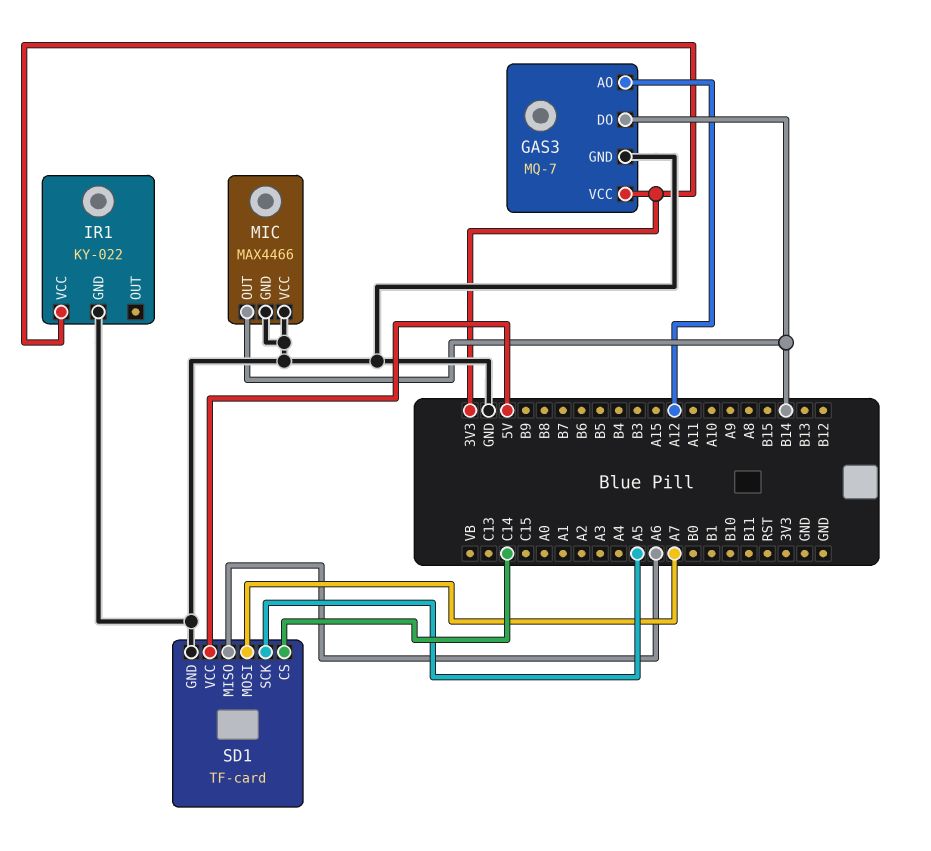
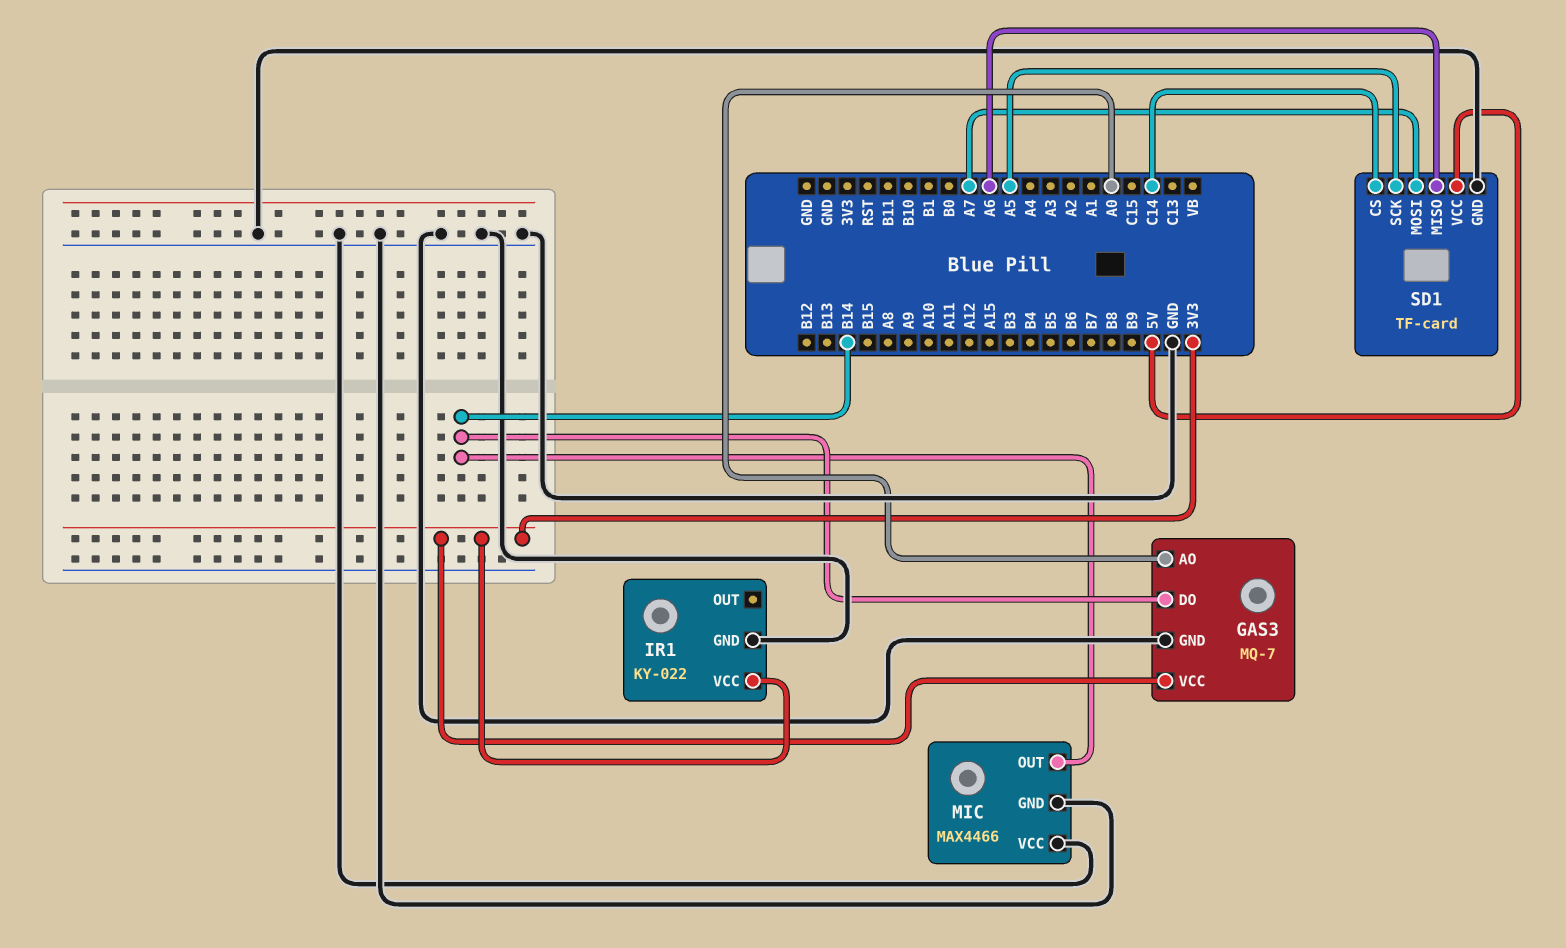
GAS3 pin AO: A12 -> A0

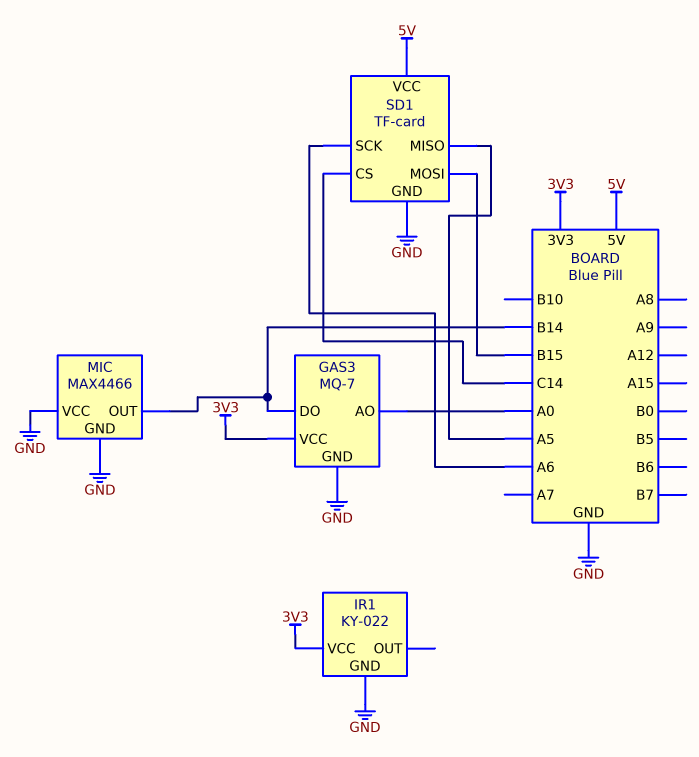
SD1 pin MISO: A6 -> A5
SD1 pin MOSI: A7 -> B15
SD1 pin SCK: A5 -> A6

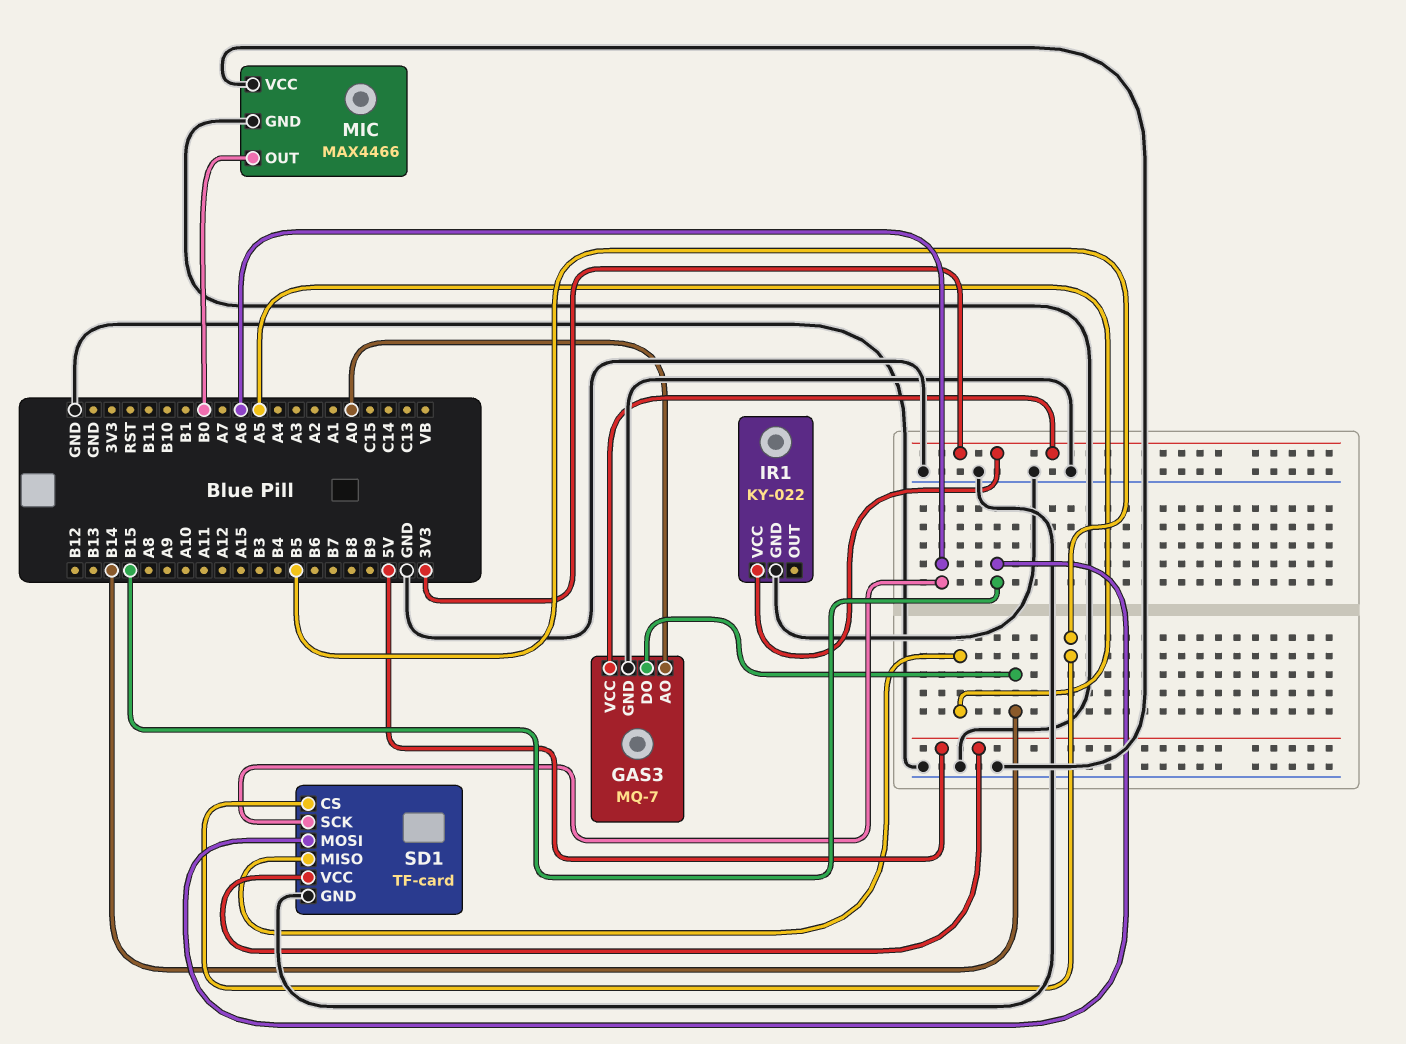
MIC pin OUT: B14 -> B0
SD1 pin CS: C14 -> B5

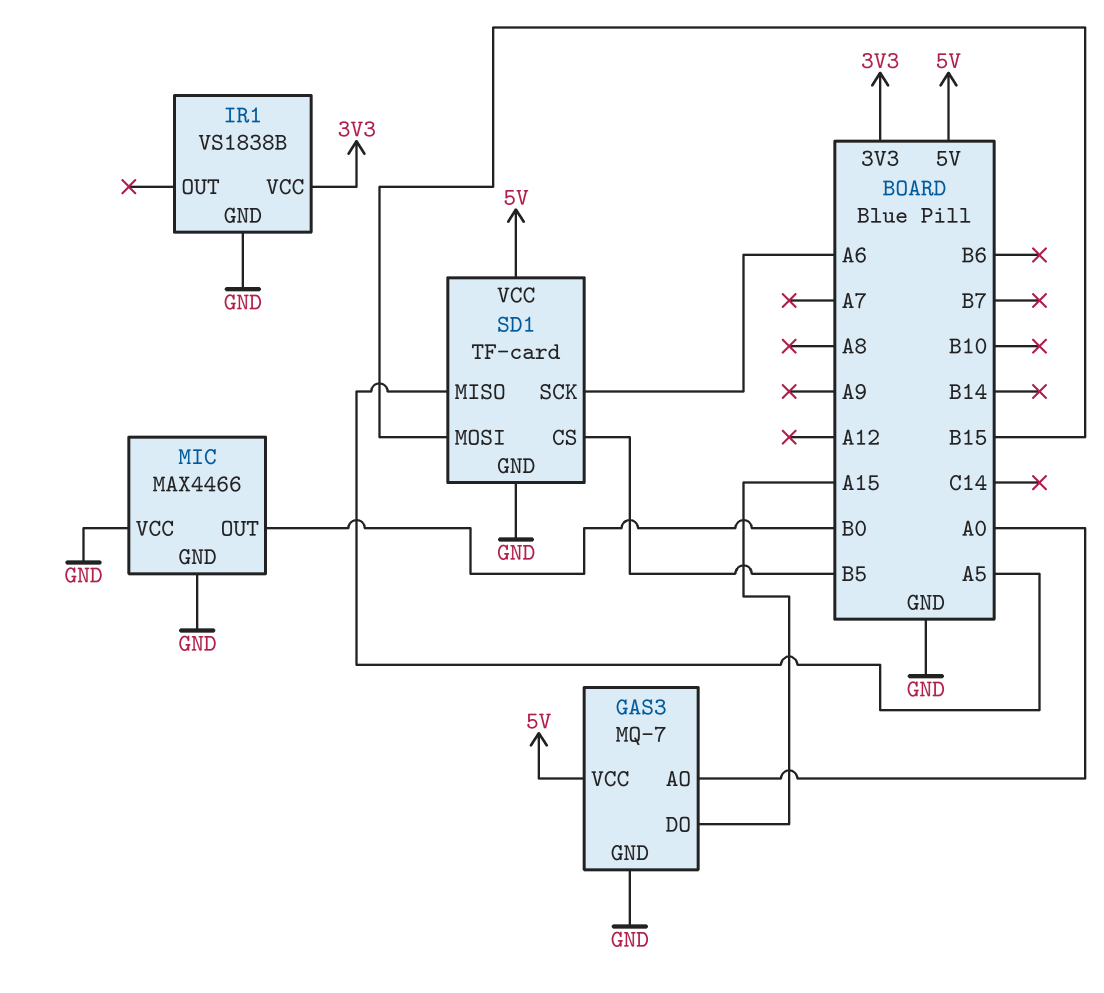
GAS3 pin DO: B14 -> A15
GAS3 pin VCC: 3V3 -> 5V
IR1: KY-022 -> VS1838B

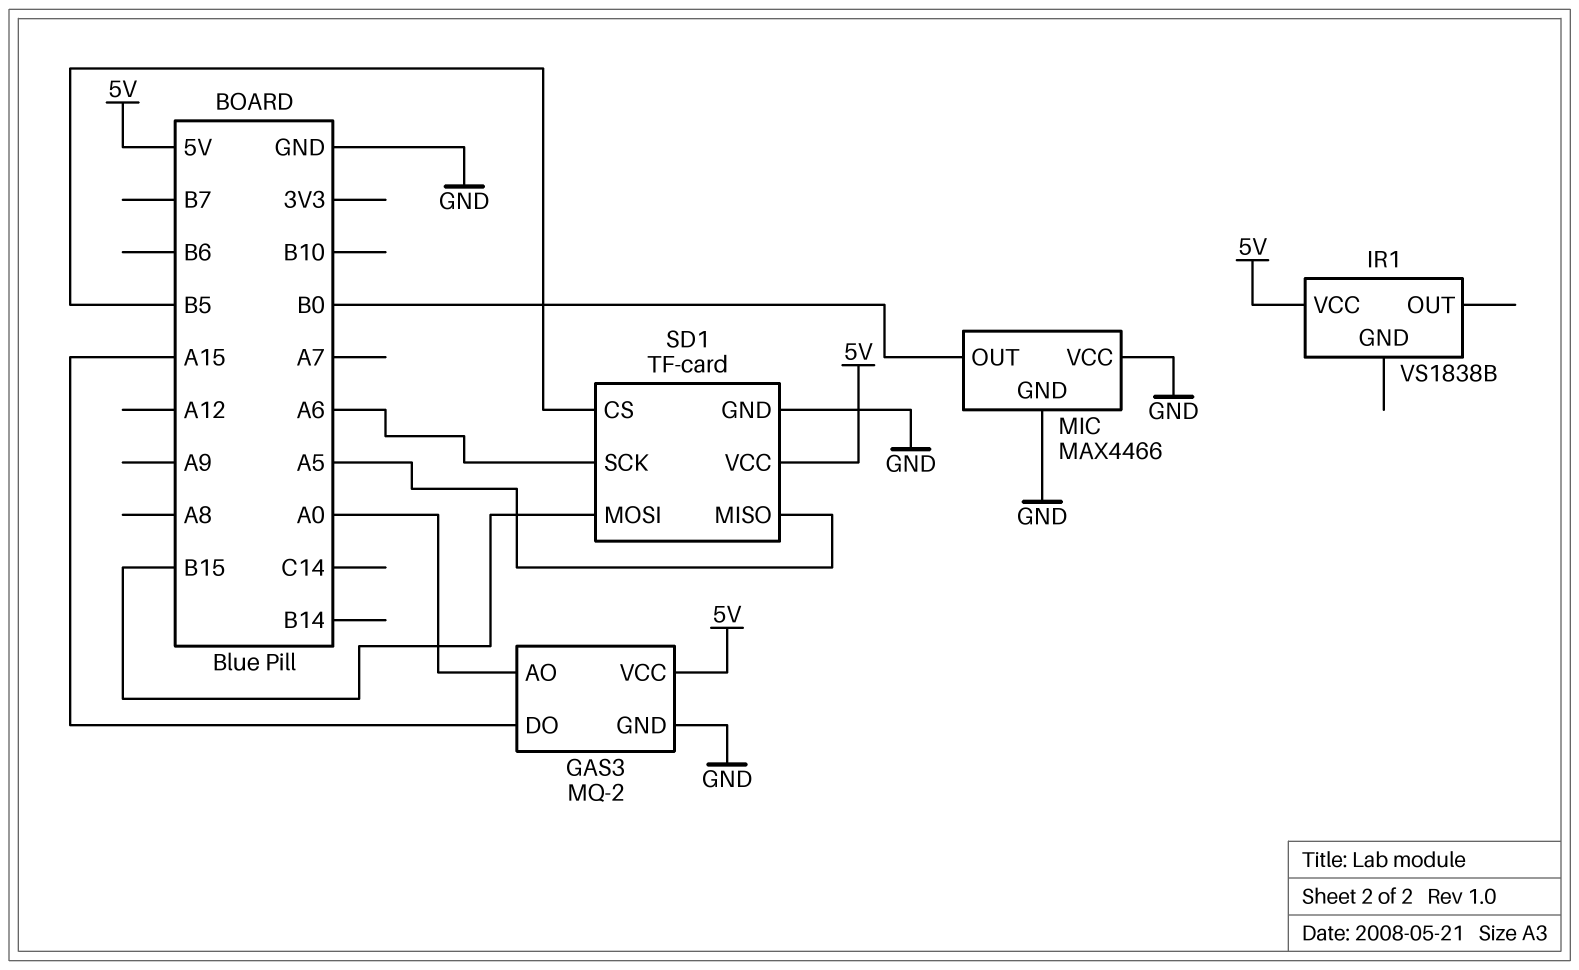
GAS3: MQ-7 -> MQ-2
IR1 pin GND: GND -> none
IR1 pin VCC: 3V3 -> 5V

